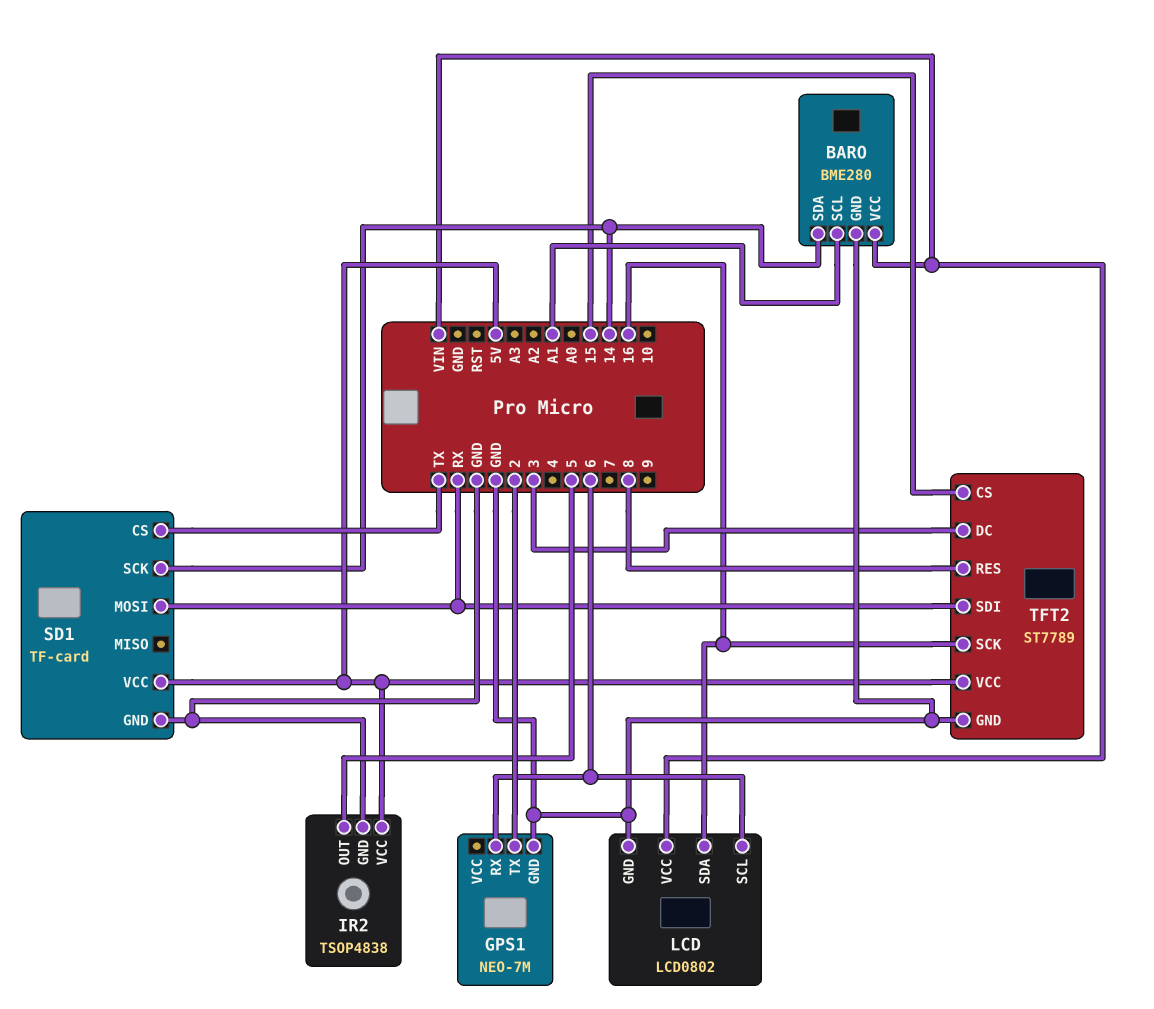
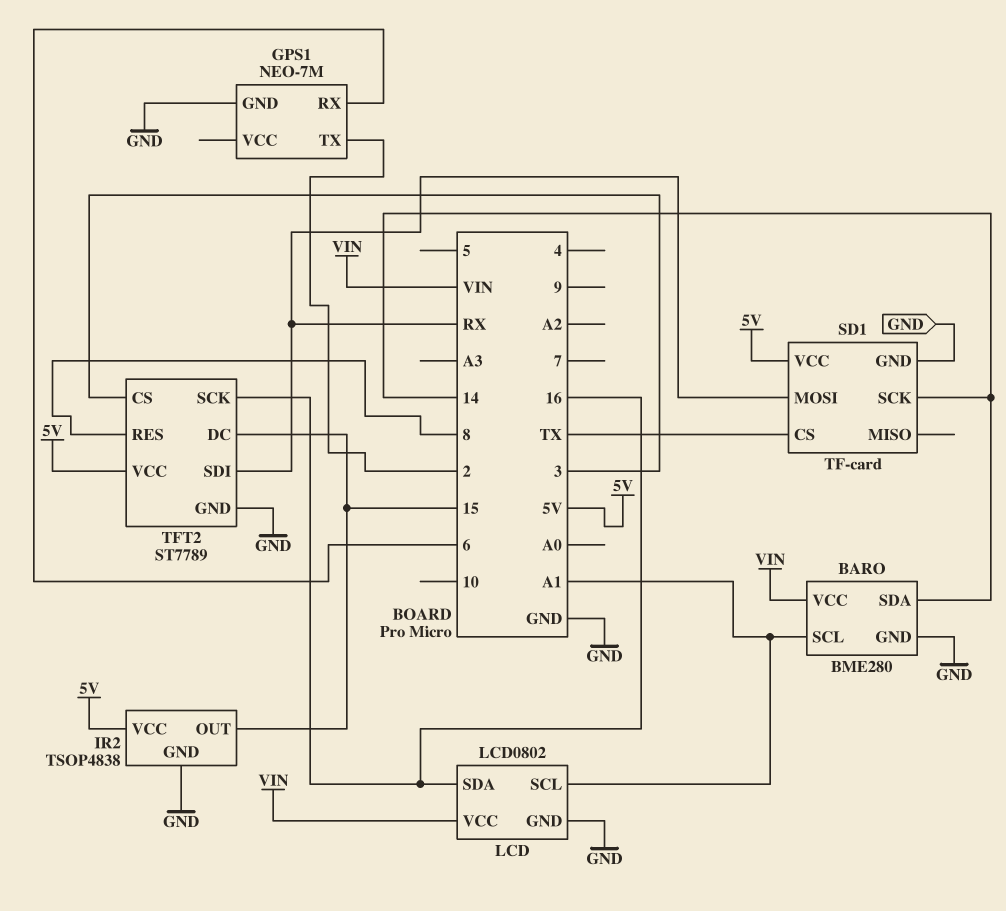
IR2 pin OUT: 5 -> 15
LCD pin SCL: 6 -> A1
TFT2 pin CS: 15 -> 3
TFT2 pin DC: 3 -> 15

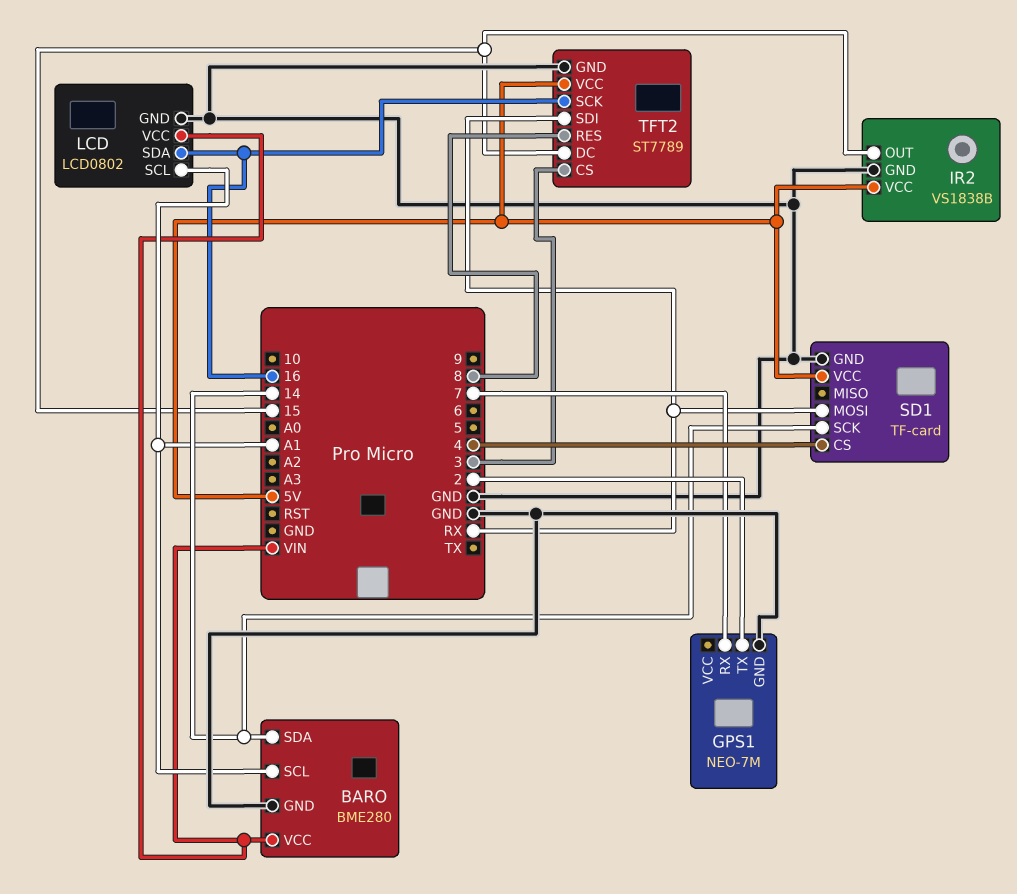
GPS1 pin RX: 6 -> 7
IR2: TSOP4838 -> VS1838B
SD1 pin CS: TX -> 4

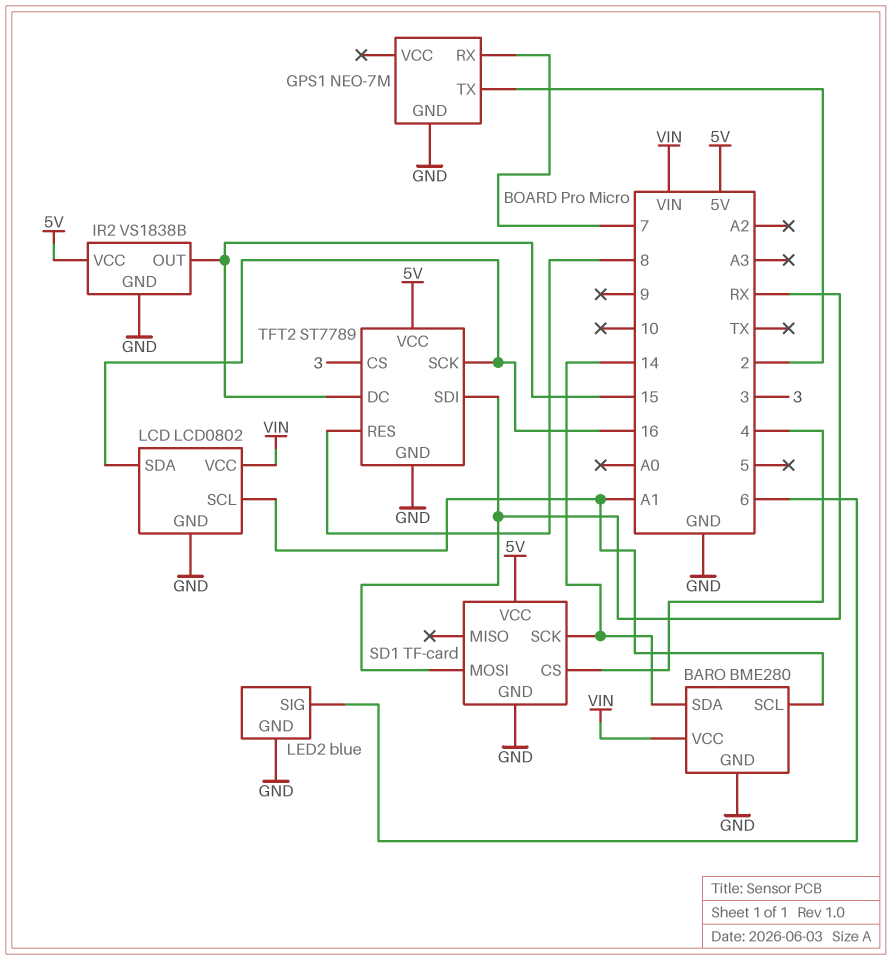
LED2: none -> blue
LED2 pin GND: none -> GND
LED2 pin SIG: none -> 6

